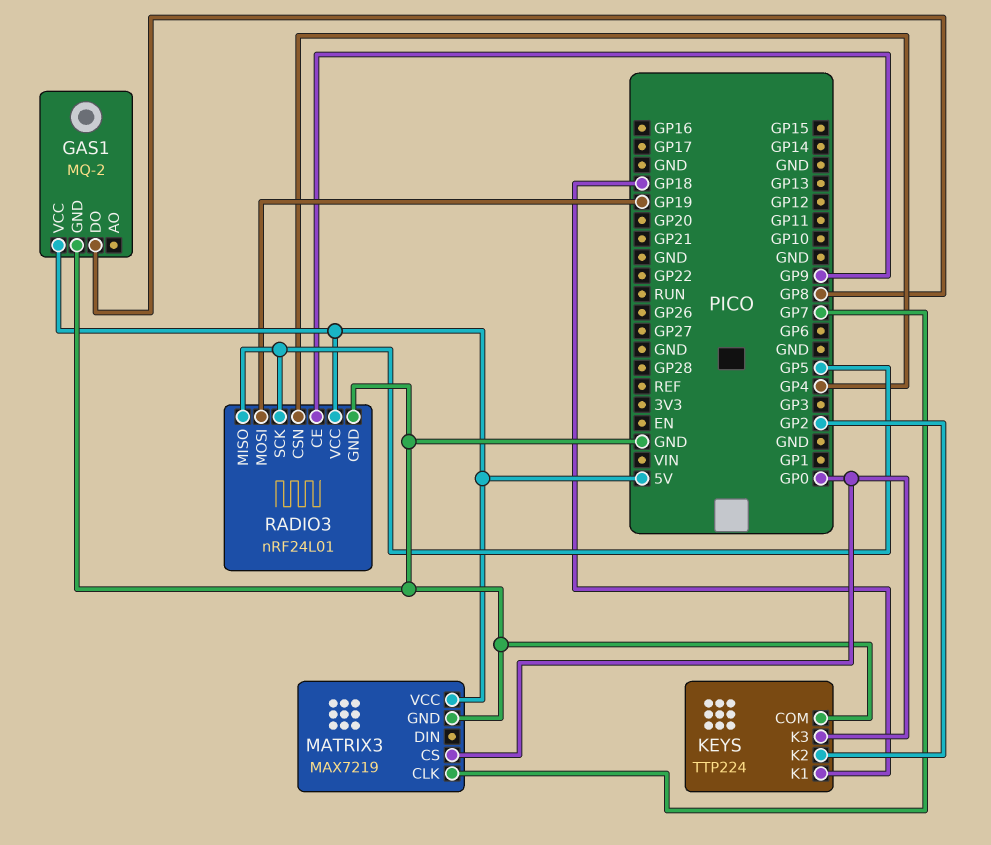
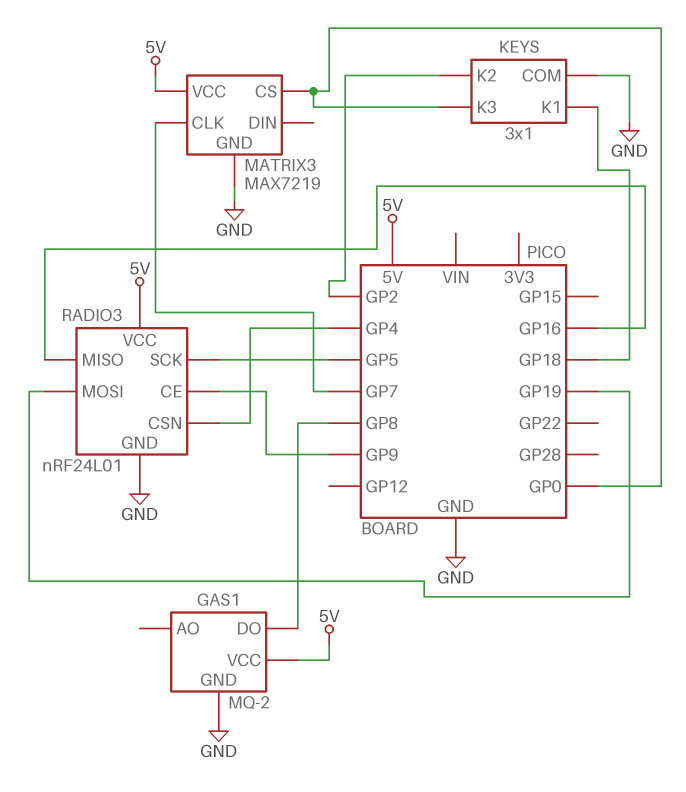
KEYS: TTP224 -> 3x1
RADIO3 pin MISO: GP5 -> GP16

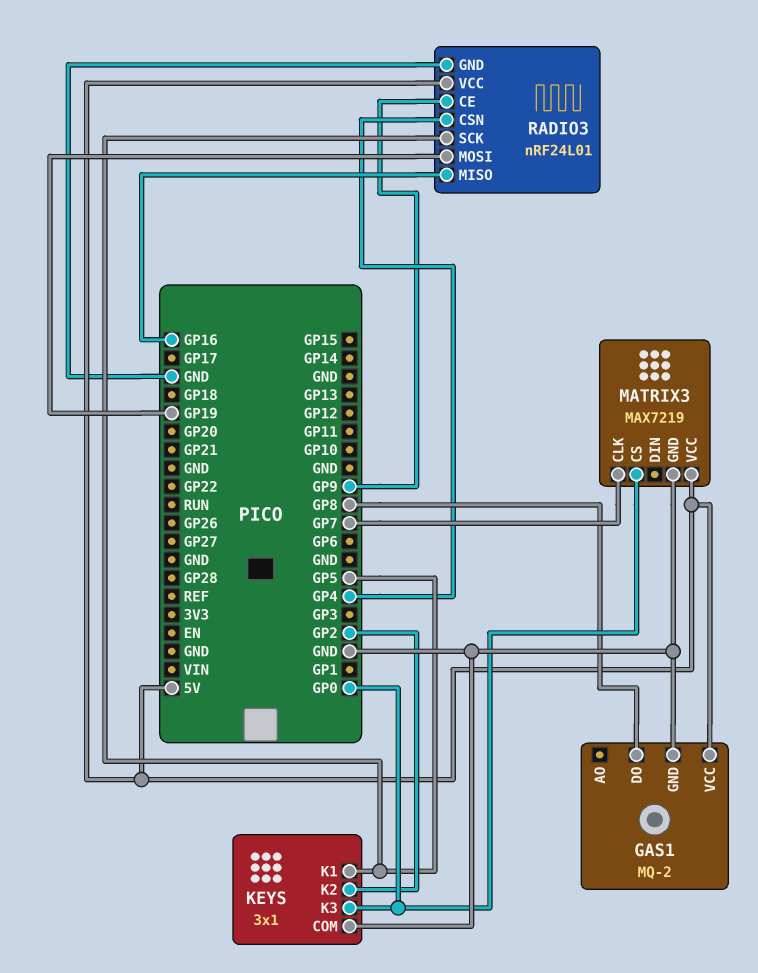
KEYS pin K1: GP18 -> GP5

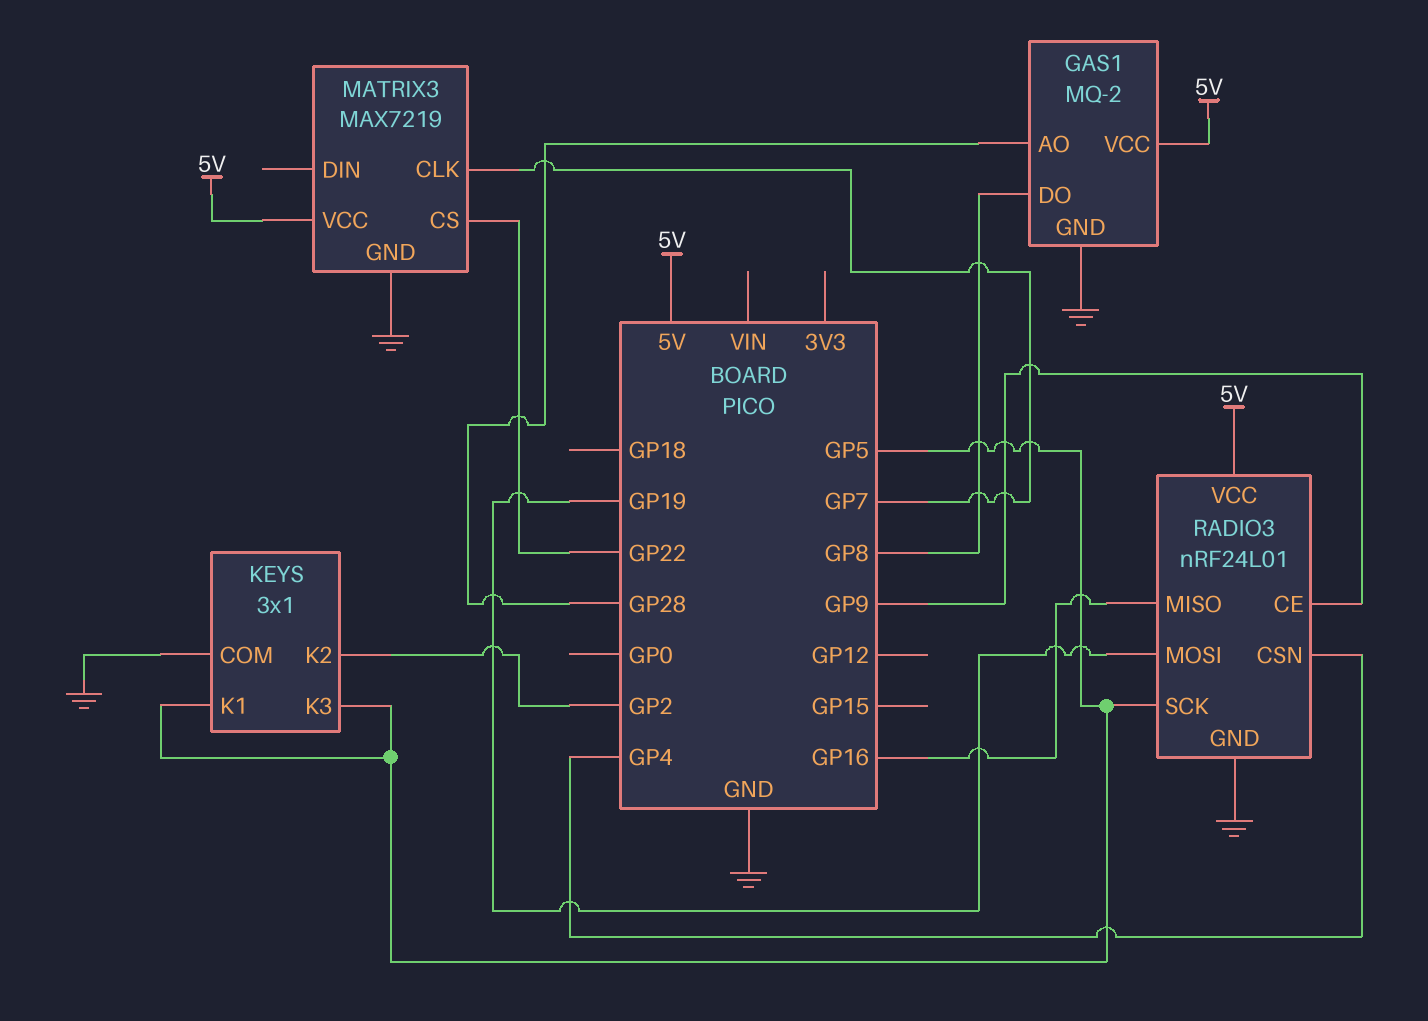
GAS1 pin AO: none -> GP28
KEYS pin K3: GP0 -> GP5
MATRIX3 pin CS: GP0 -> GP22

